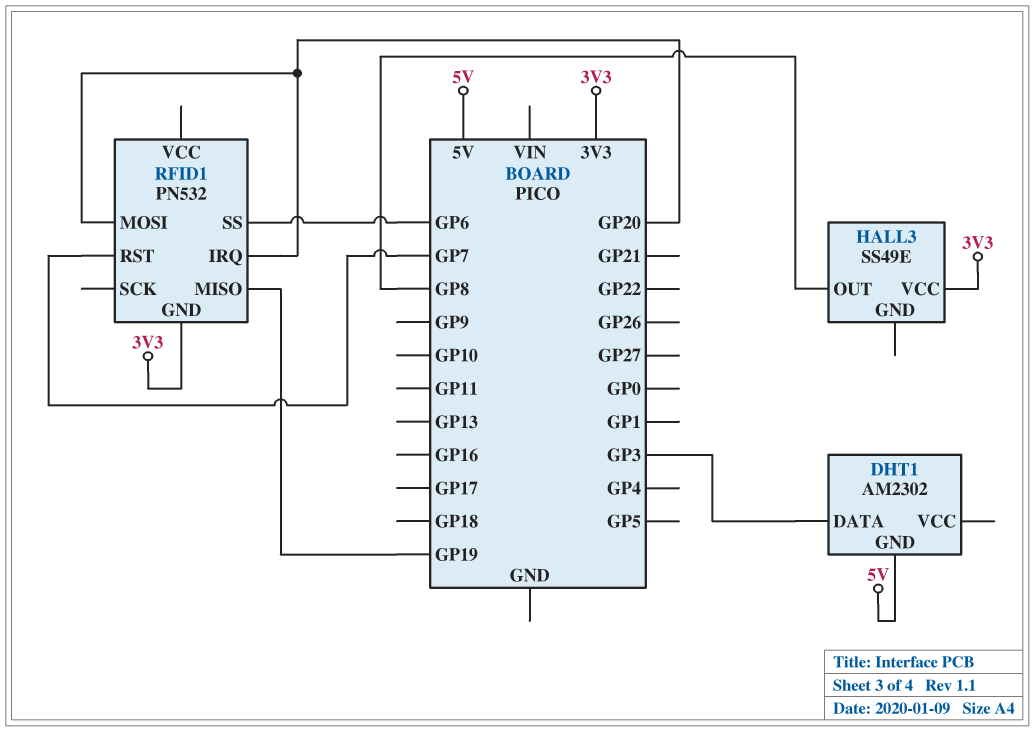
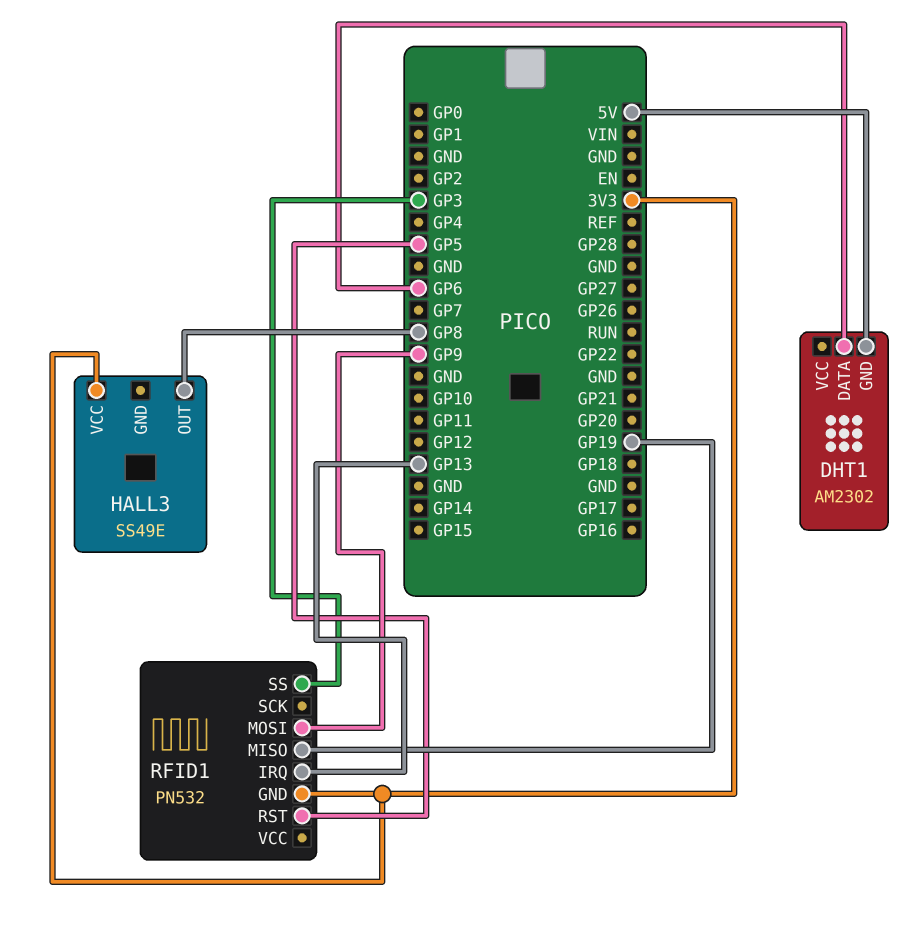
DHT1 pin DATA: GP3 -> GP6
RFID1 pin IRQ: GP20 -> GP13
RFID1 pin MOSI: GP20 -> GP9
RFID1 pin RST: GP7 -> GP5
RFID1 pin SS: GP6 -> GP3

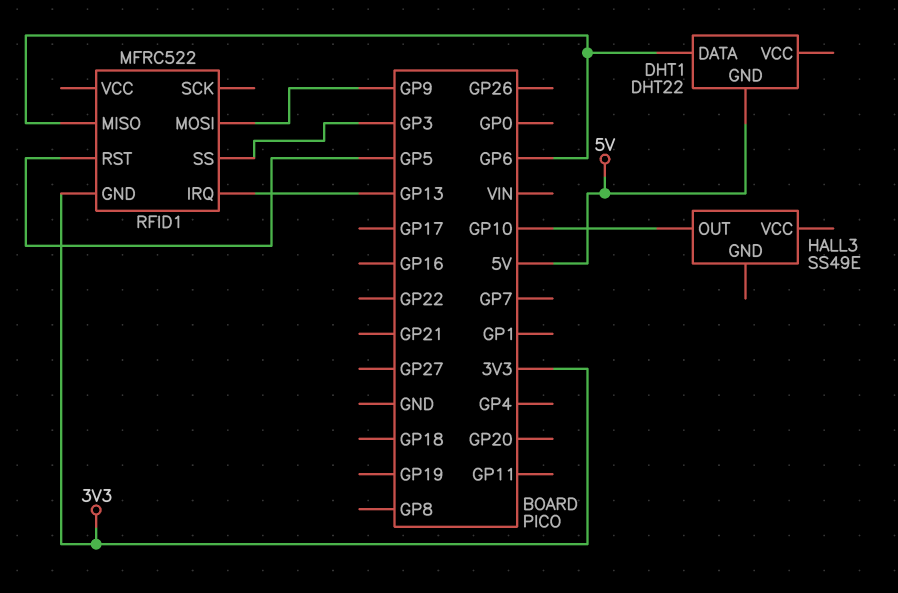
DHT1: AM2302 -> DHT22
HALL3 pin OUT: GP8 -> GP10
HALL3 pin VCC: 3V3 -> none
RFID1: PN532 -> MFRC522
RFID1 pin MISO: GP19 -> GP6

